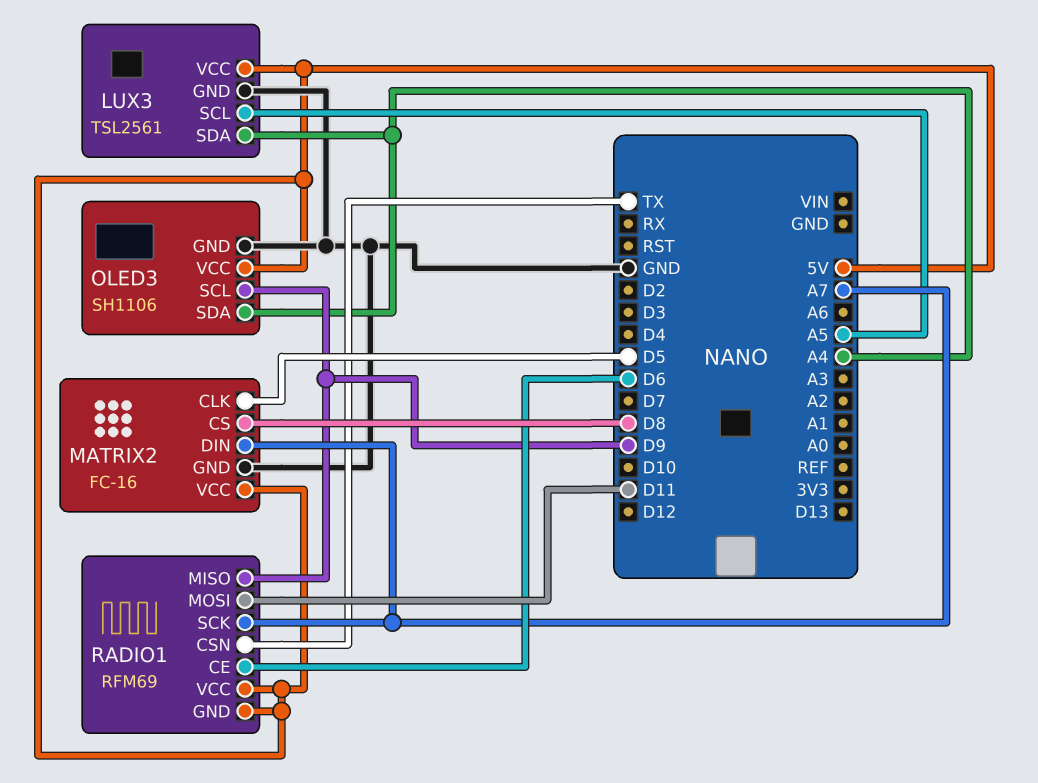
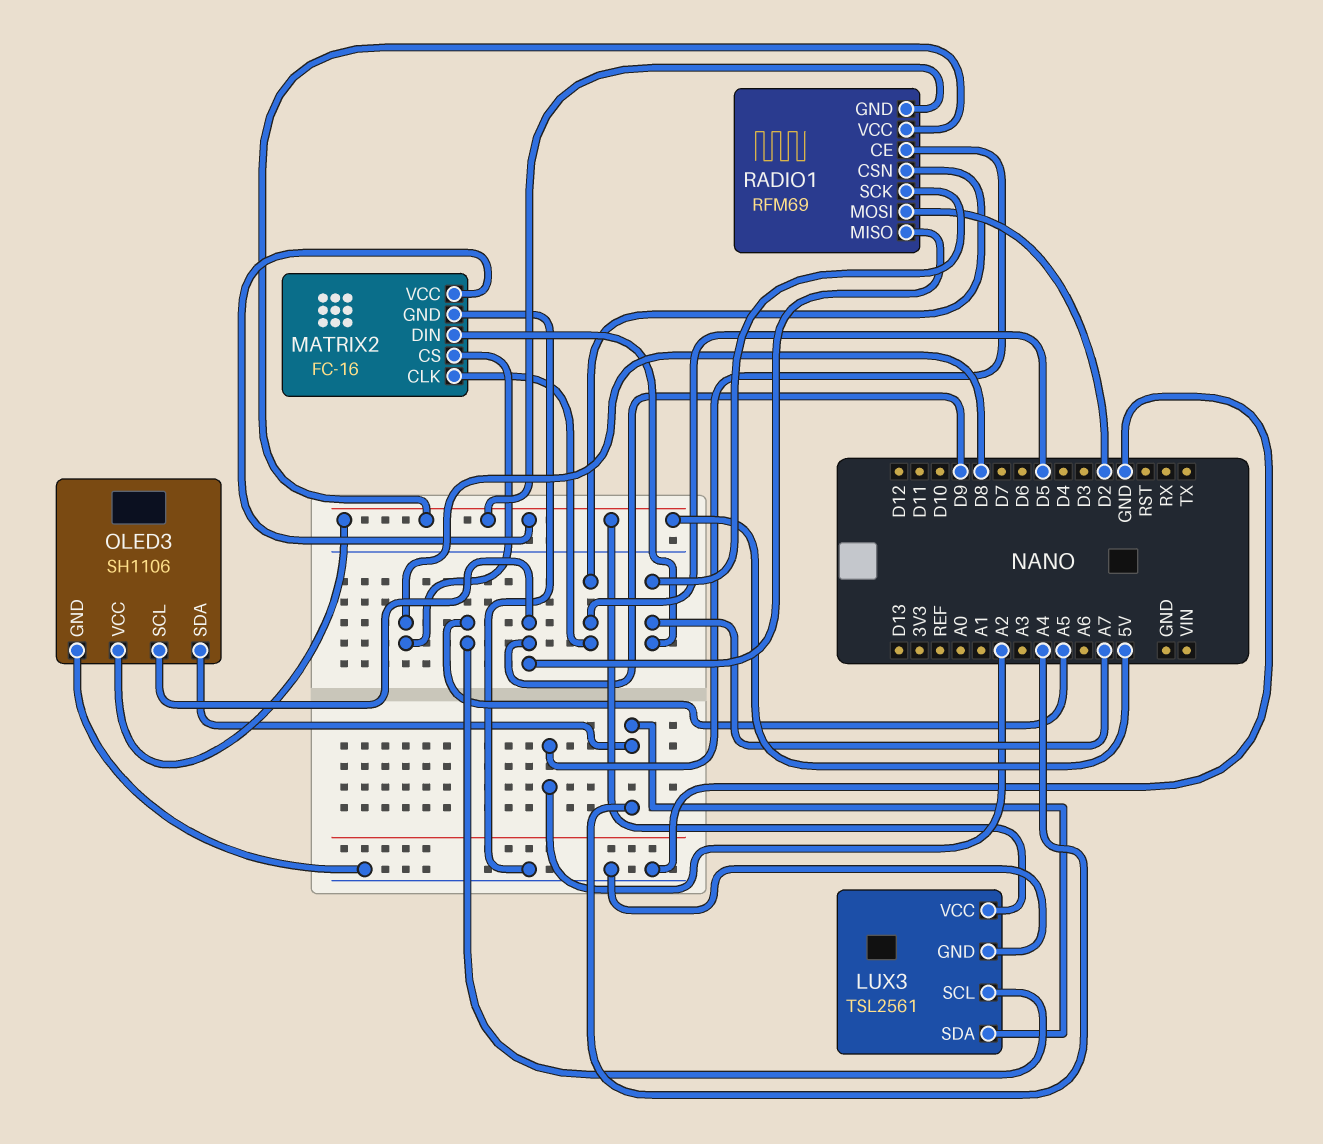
RADIO1 pin CE: D6 -> A2
RADIO1 pin CSN: TX -> D5
RADIO1 pin MOSI: D11 -> D2

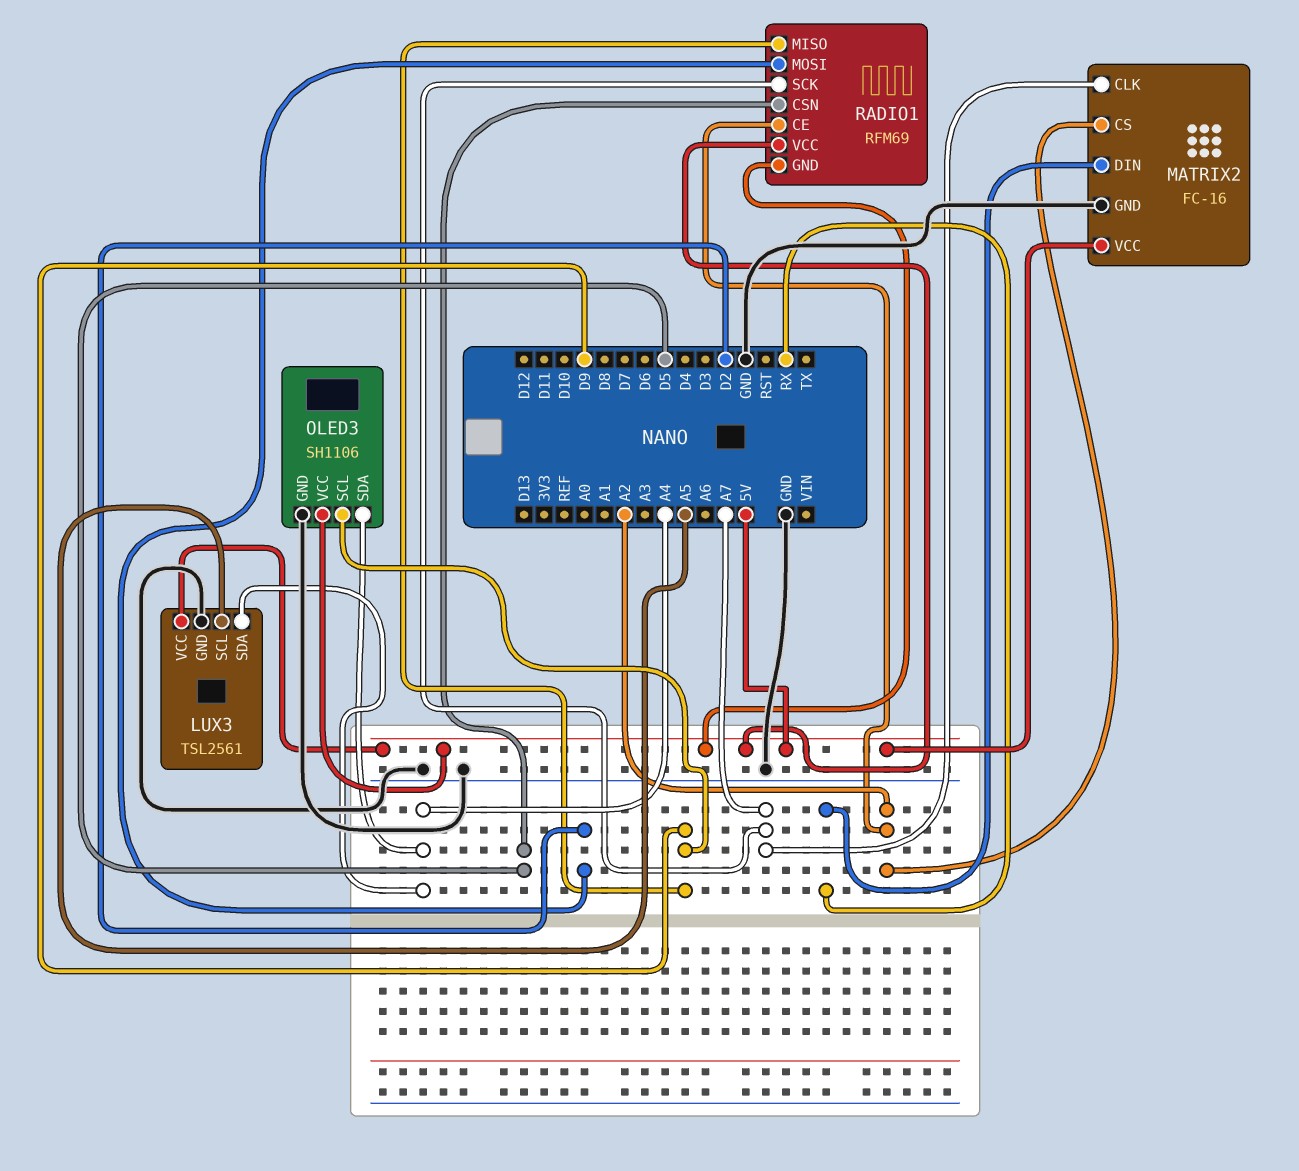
MATRIX2 pin CLK: D5 -> A7
MATRIX2 pin CS: D8 -> A2
MATRIX2 pin DIN: A7 -> RX

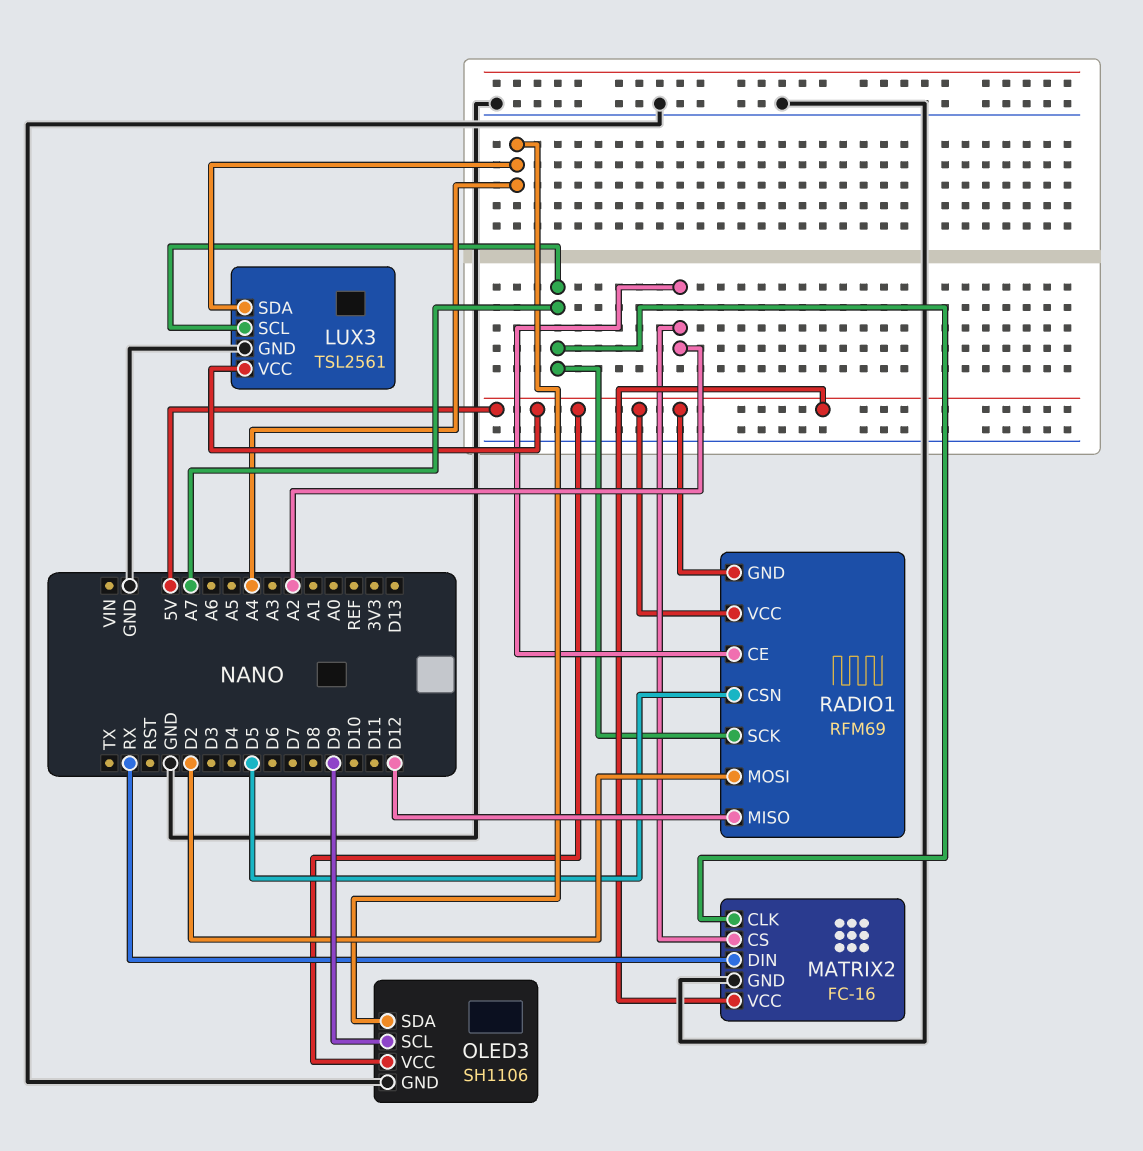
LUX3 pin SCL: A5 -> A7
RADIO1 pin MISO: D9 -> D12

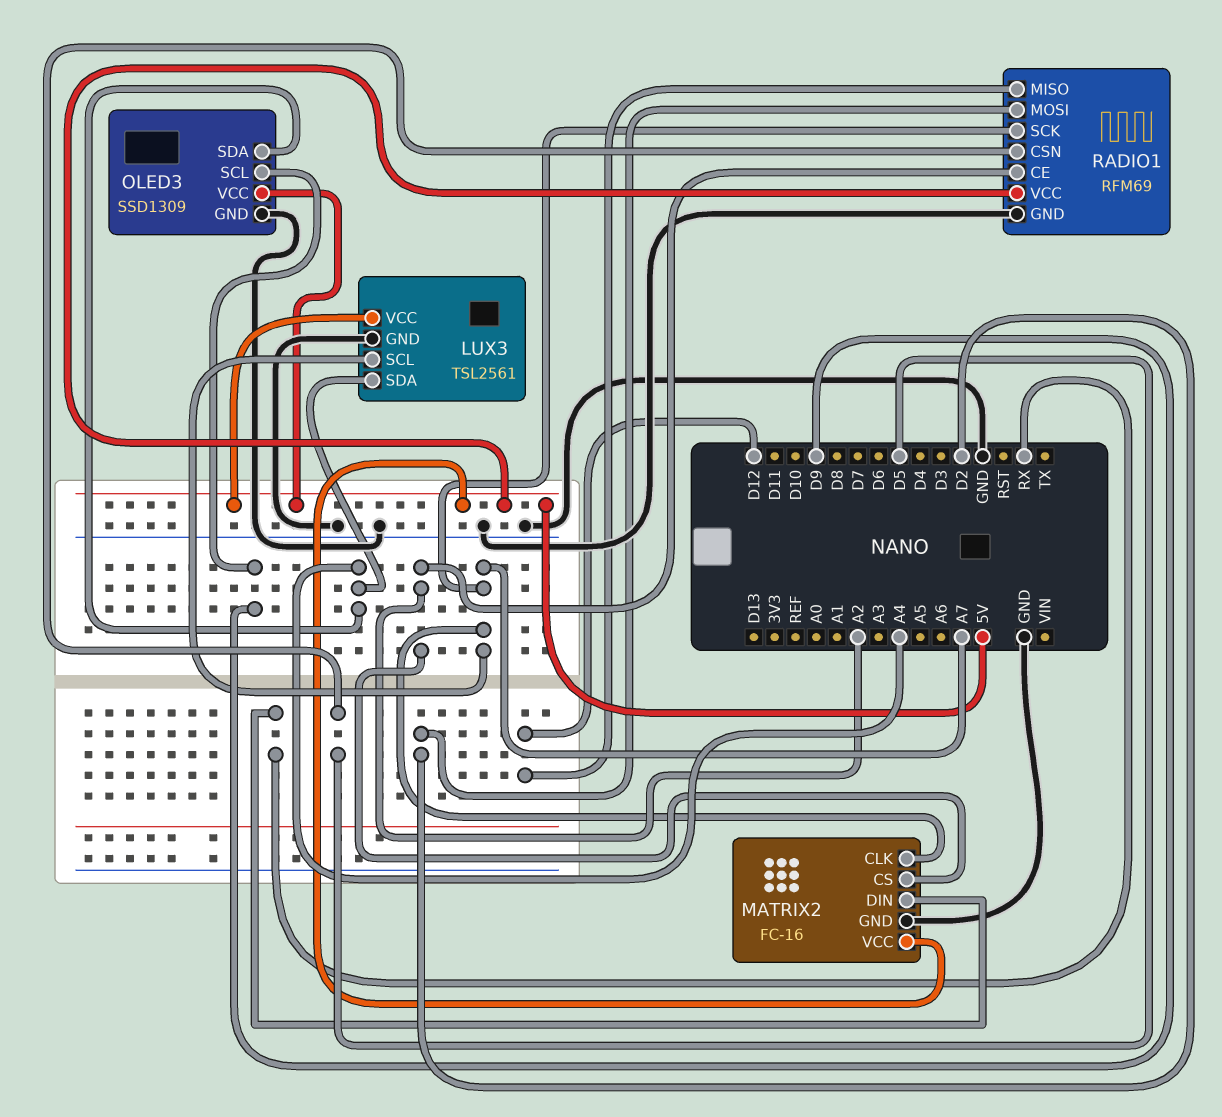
OLED3: SH1106 -> SSD1309
RADIO1 pin GND: 5V -> GND

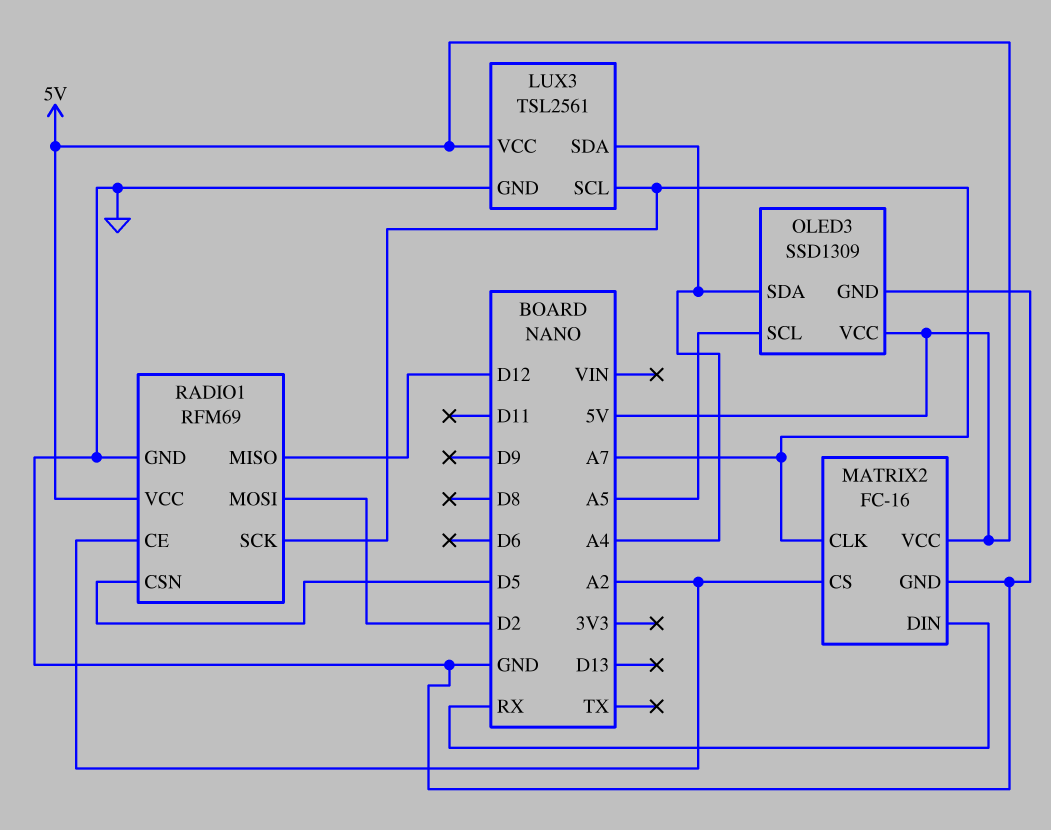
OLED3 pin SCL: D9 -> A5

